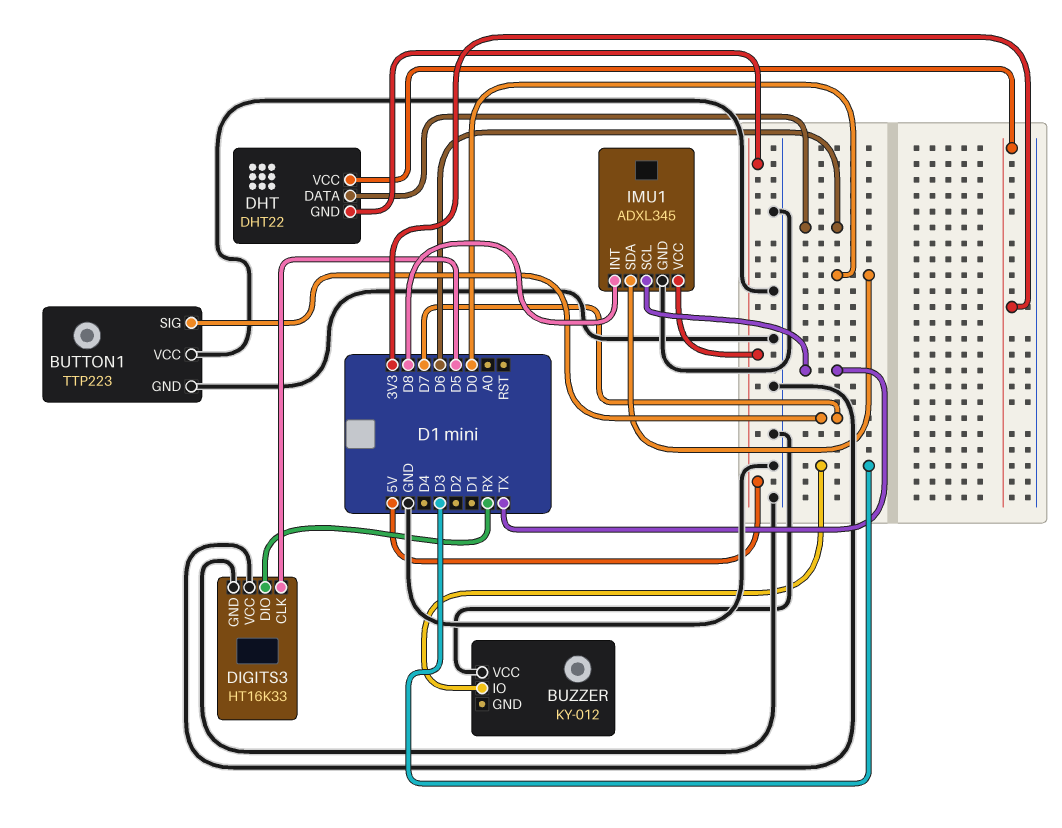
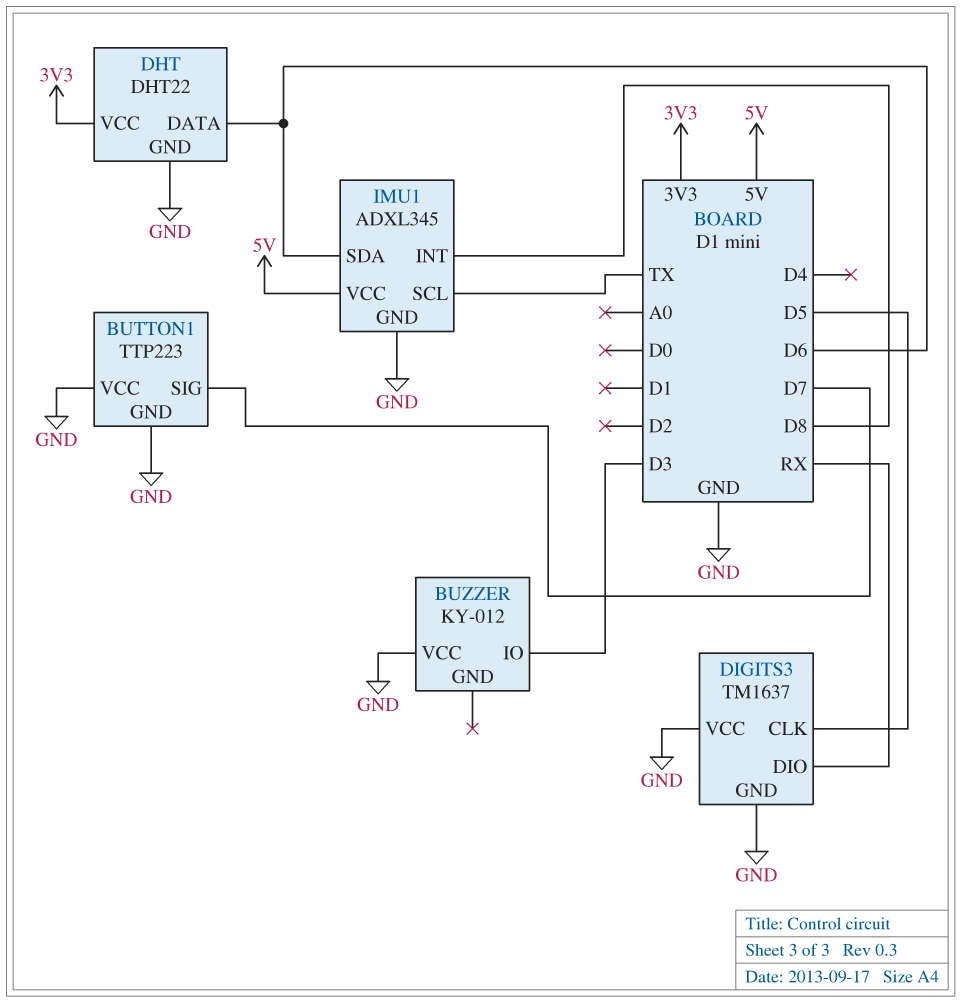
DHT pin GND: 5V -> GND
DIGITS3: HT16K33 -> TM1637
IMU1 pin SDA: D0 -> D6

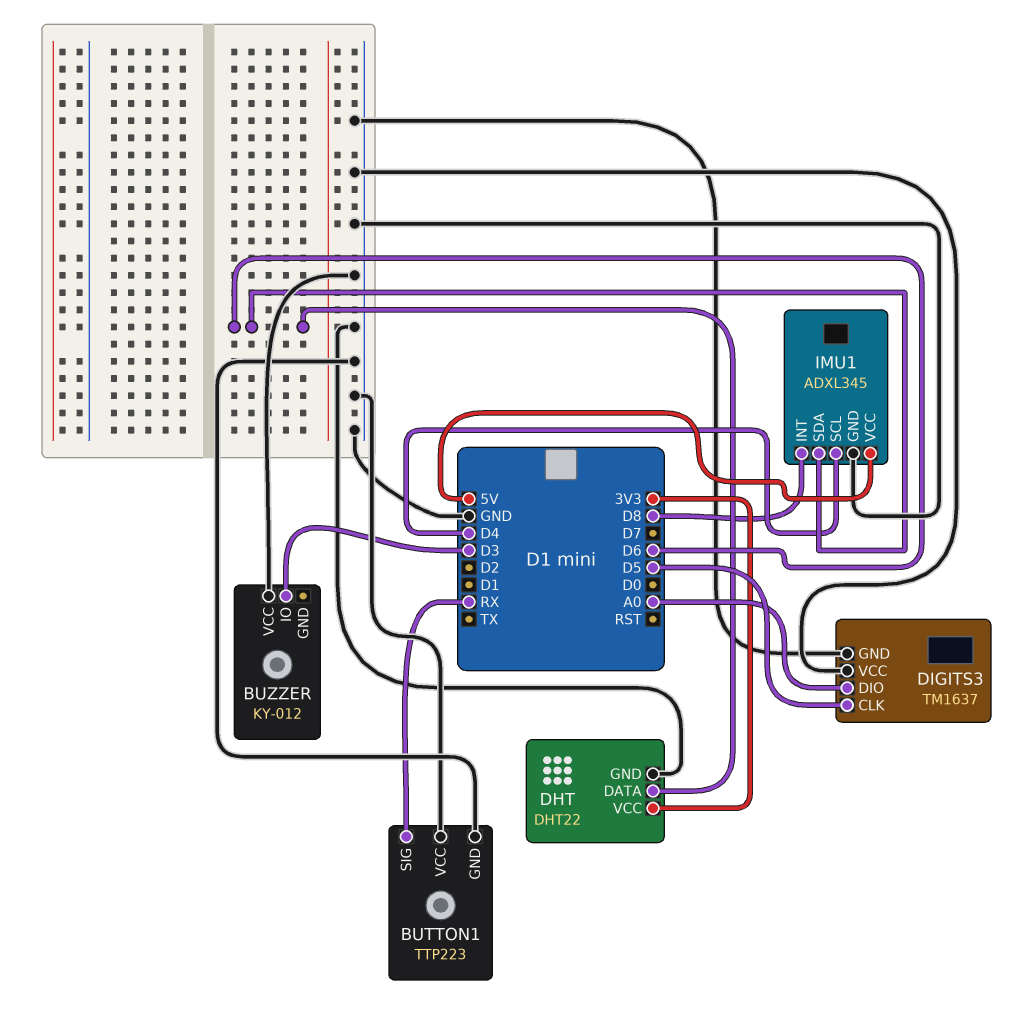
BUTTON1 pin SIG: D7 -> RX
DIGITS3 pin DIO: RX -> A0
IMU1 pin SCL: TX -> D4

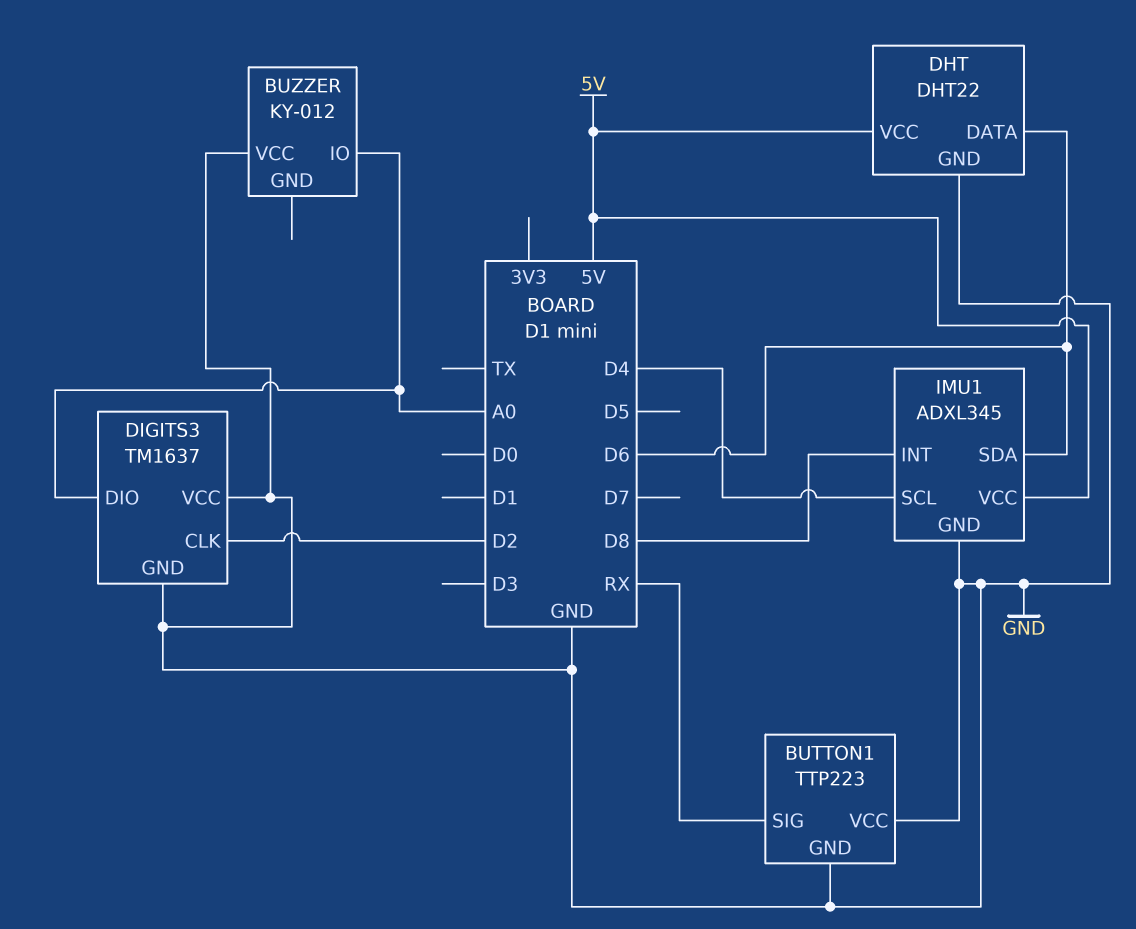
BUZZER pin IO: D3 -> A0
DHT pin VCC: 3V3 -> 5V
DIGITS3 pin CLK: D5 -> D2

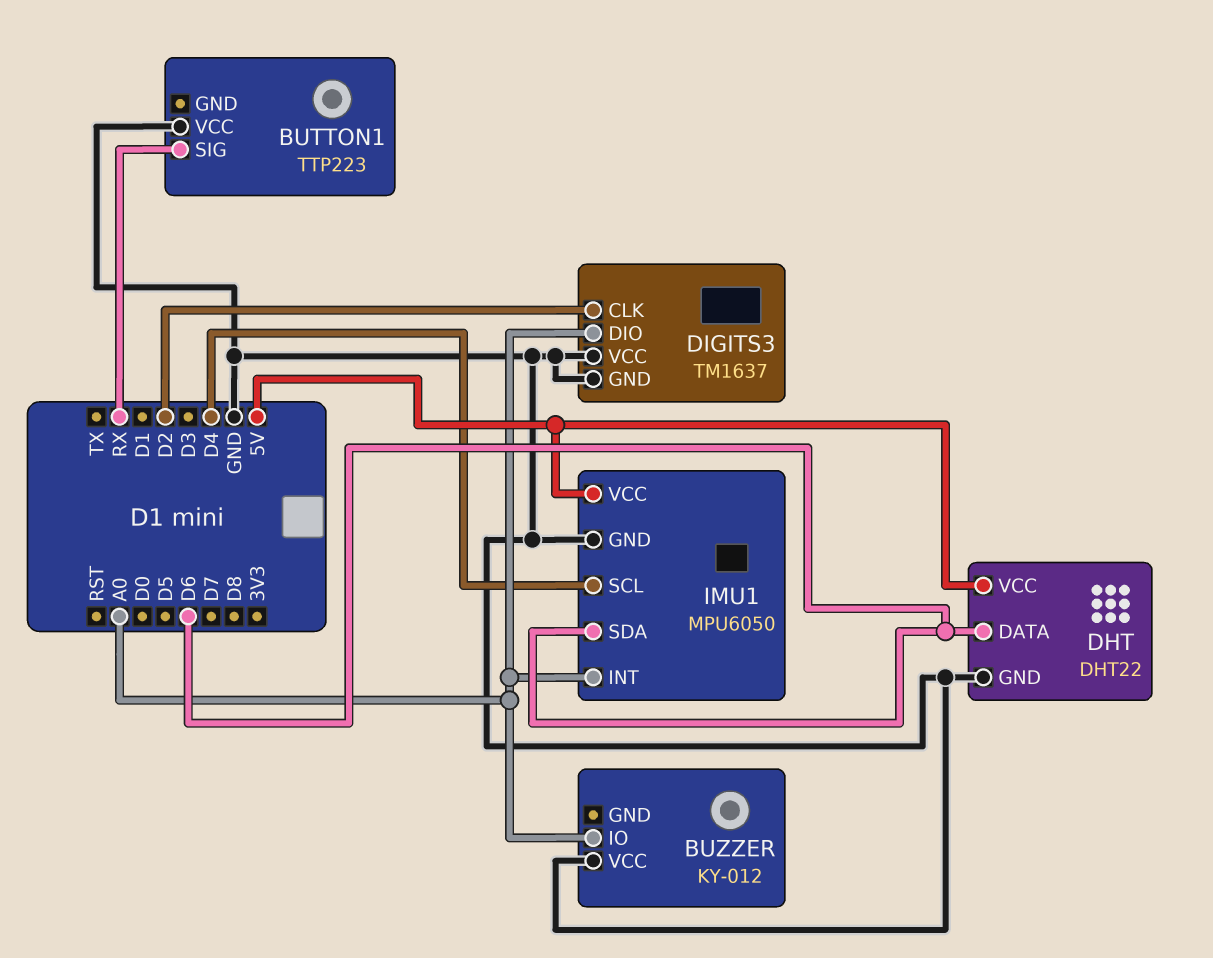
BUTTON1 pin GND: GND -> none
IMU1: ADXL345 -> MPU6050
IMU1 pin INT: D8 -> A0

